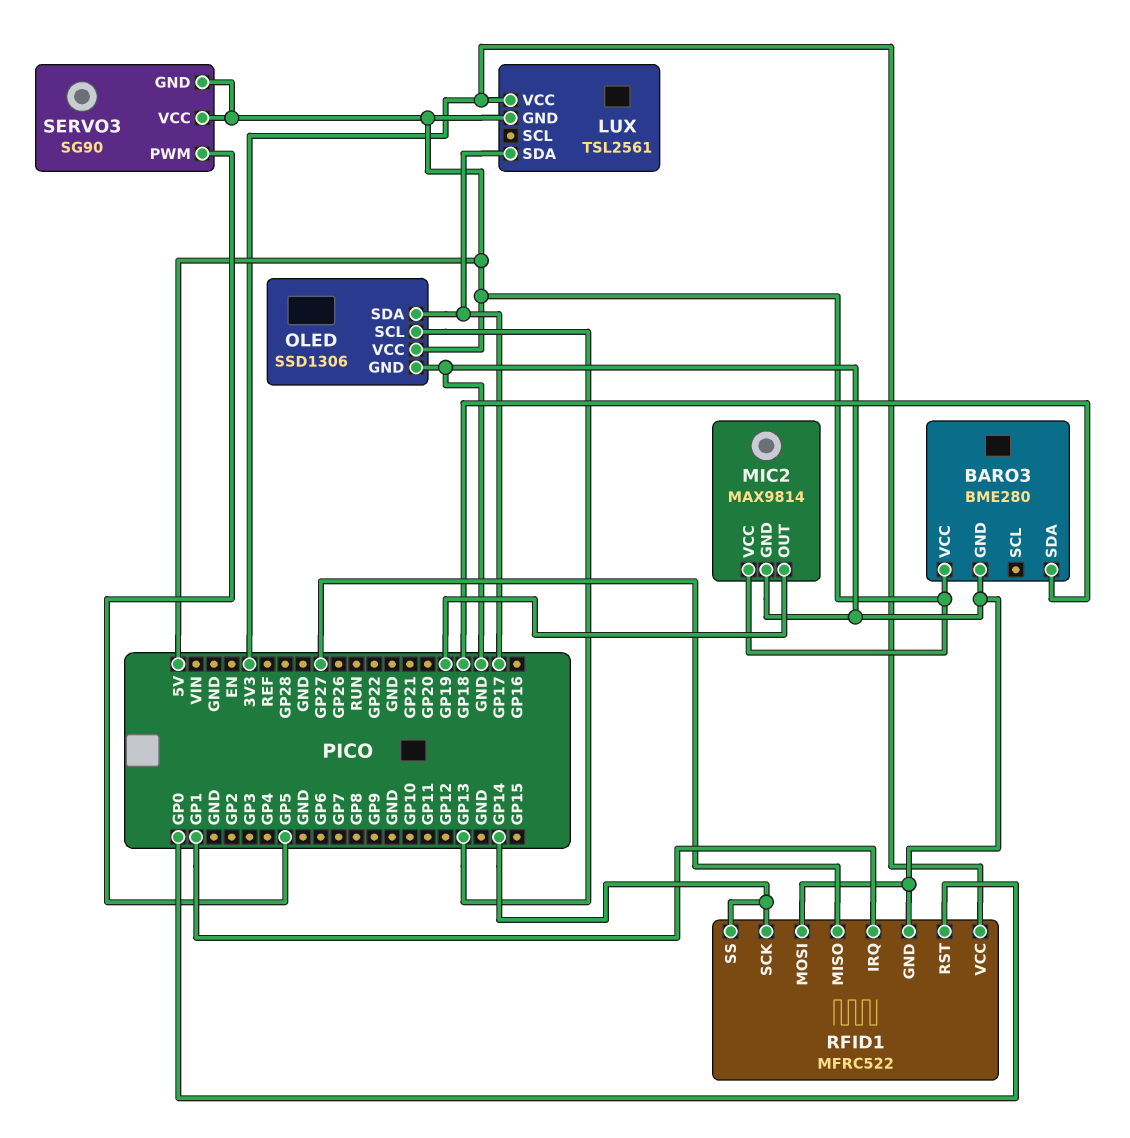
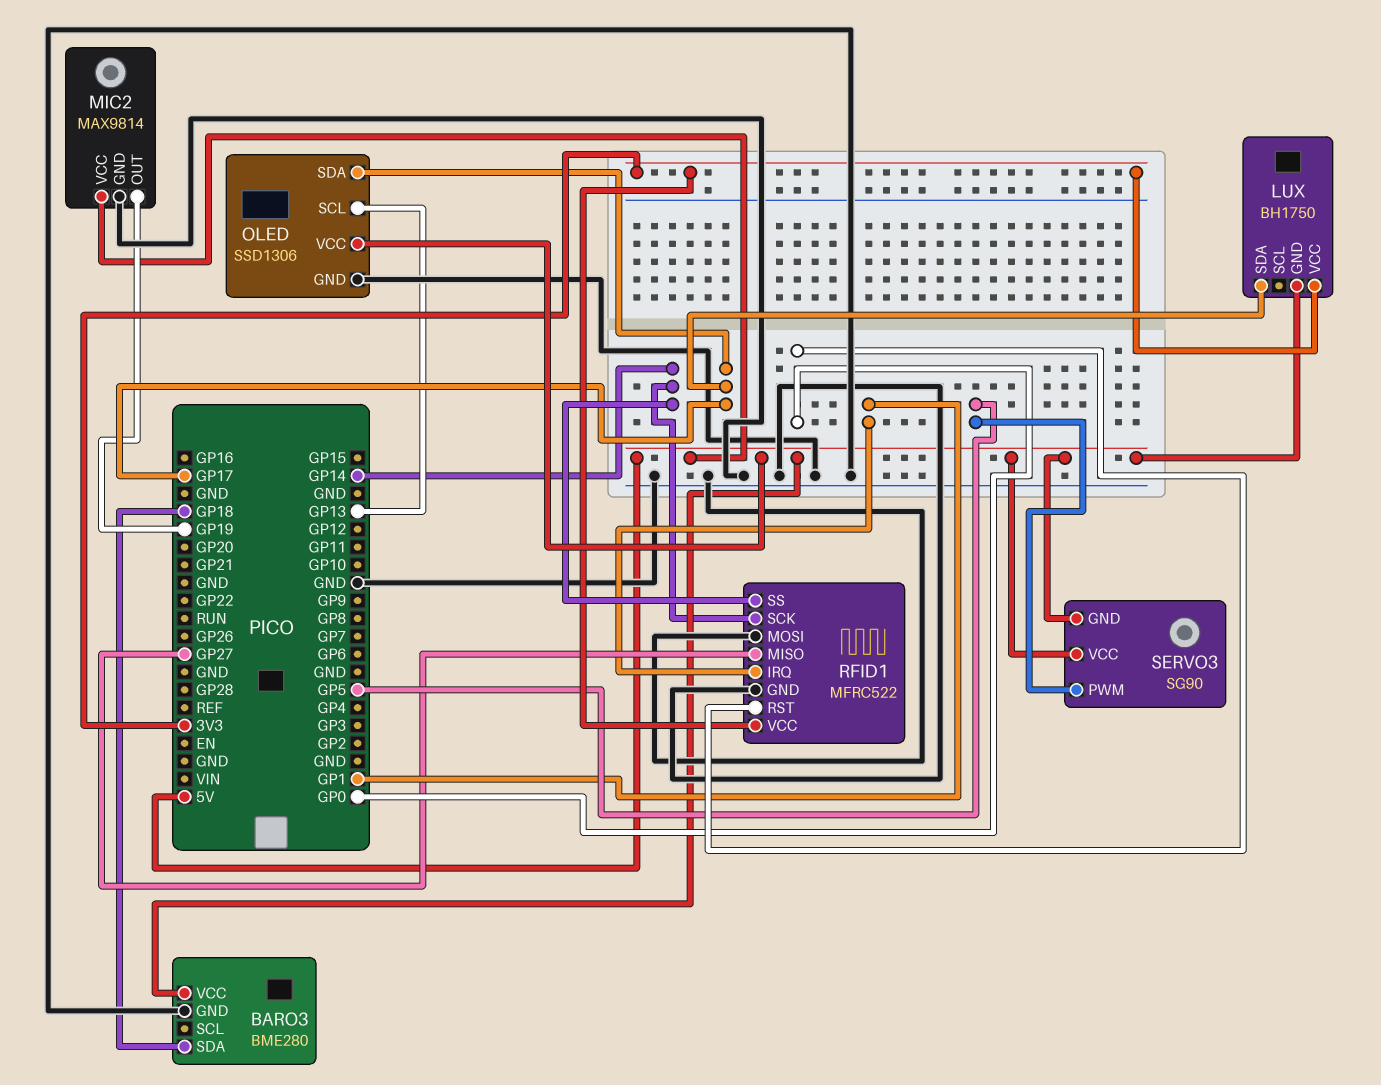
LUX: TSL2561 -> BH1750

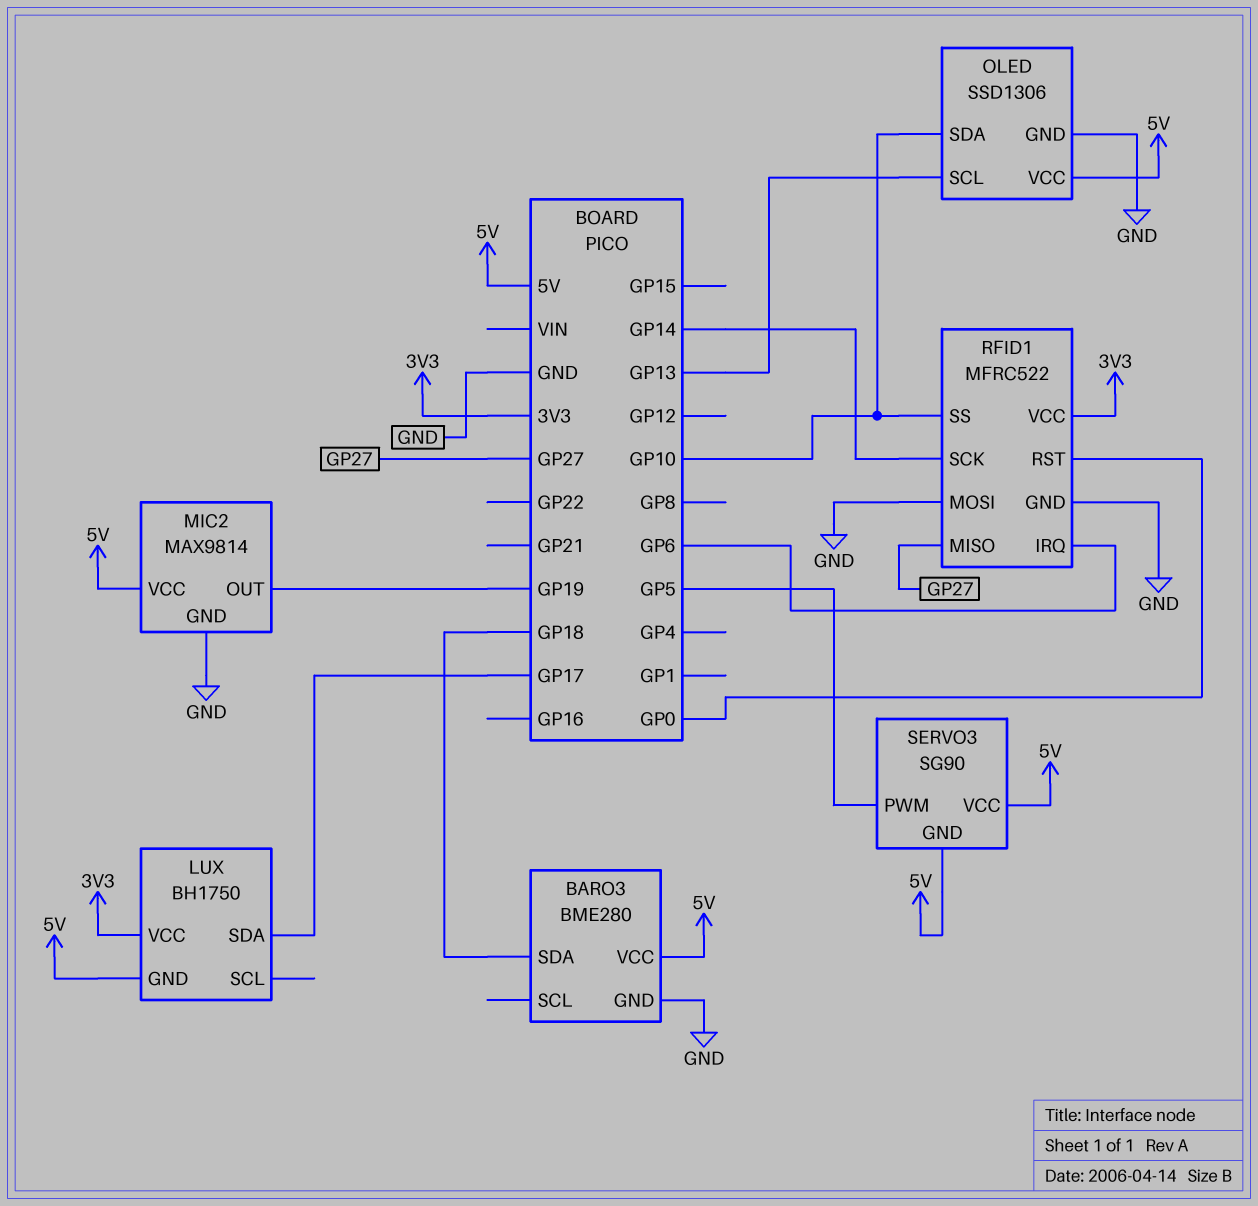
OLED pin SDA: GP17 -> GP10
RFID1 pin IRQ: GP1 -> GP6
RFID1 pin SS: GP14 -> GP10

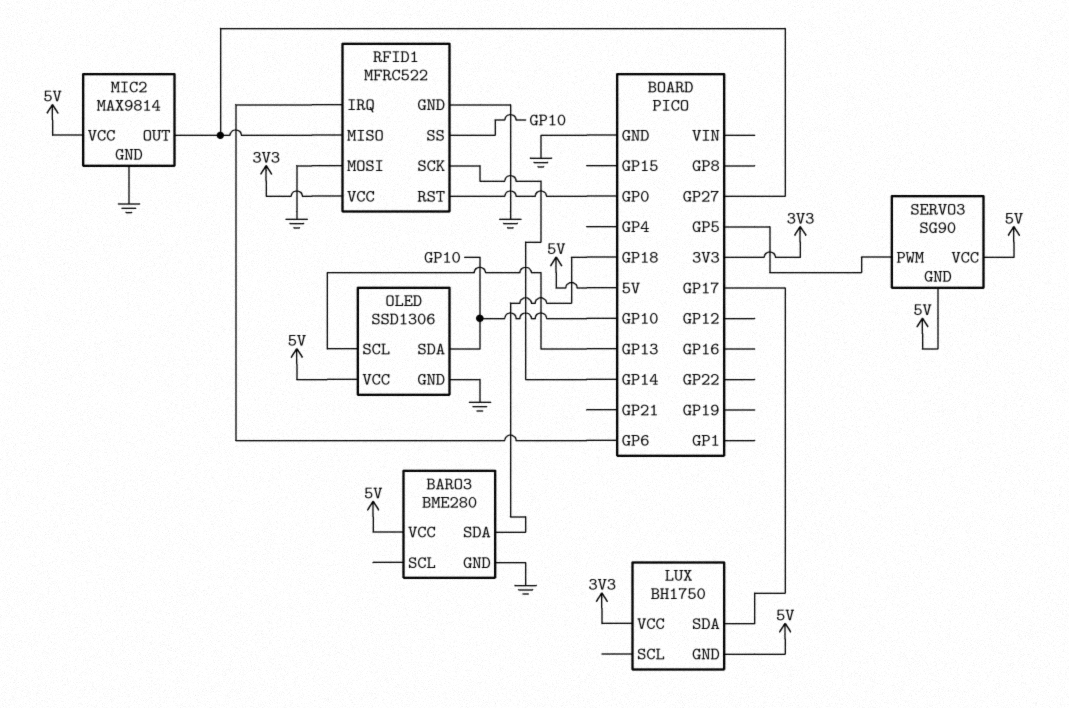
MIC2 pin OUT: GP19 -> GP27

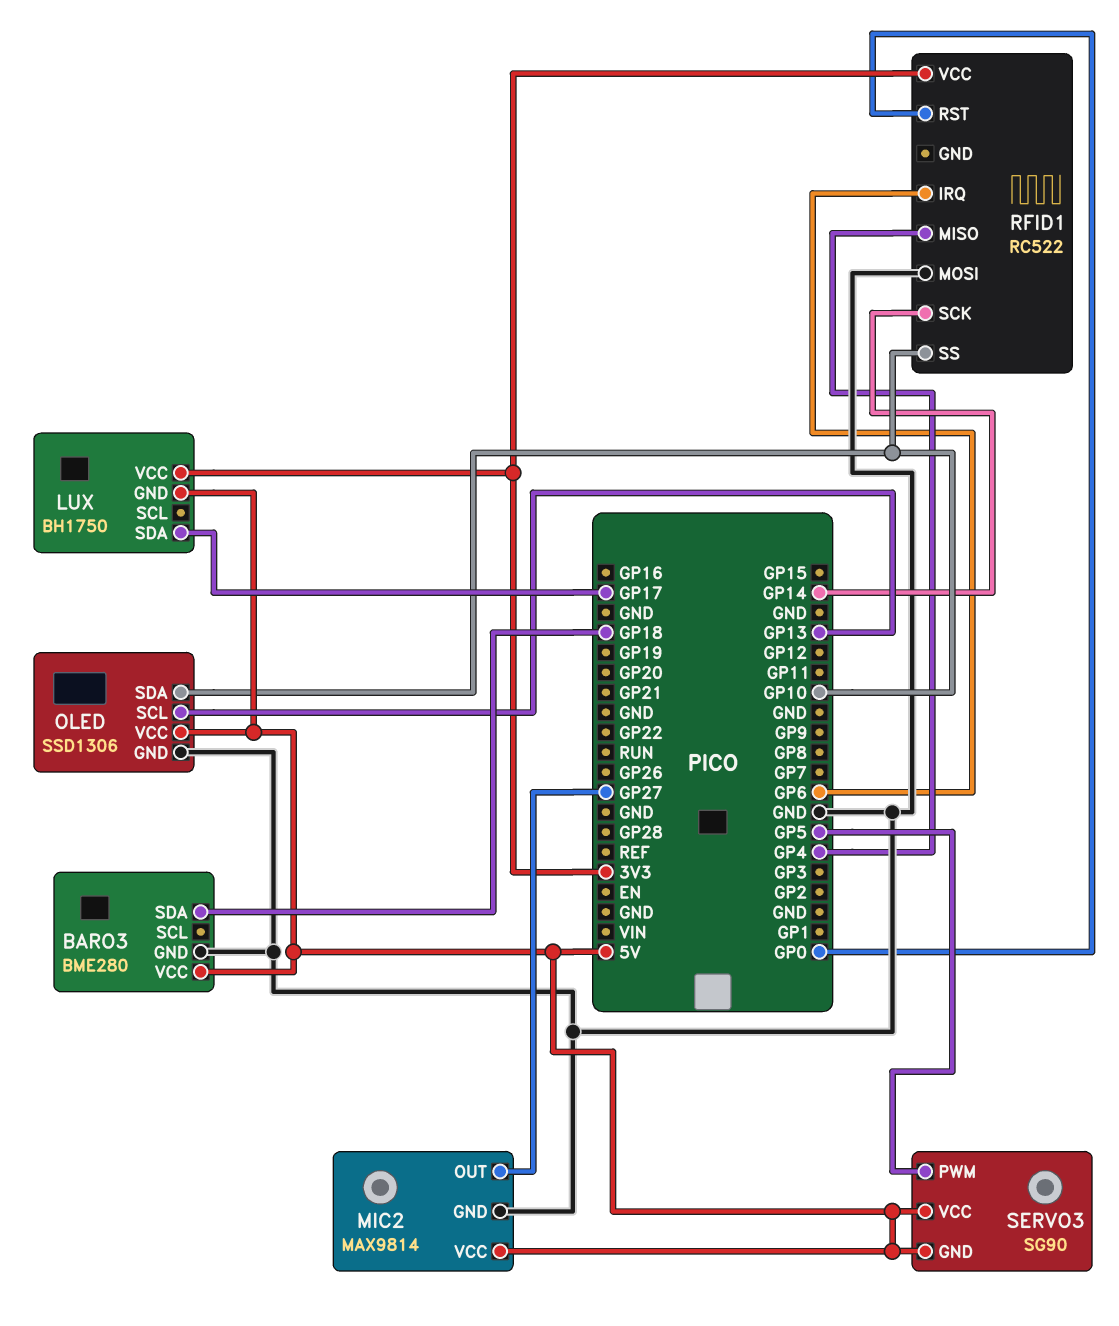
RFID1: MFRC522 -> RC522
RFID1 pin GND: GND -> none
RFID1 pin MISO: GP27 -> GP4

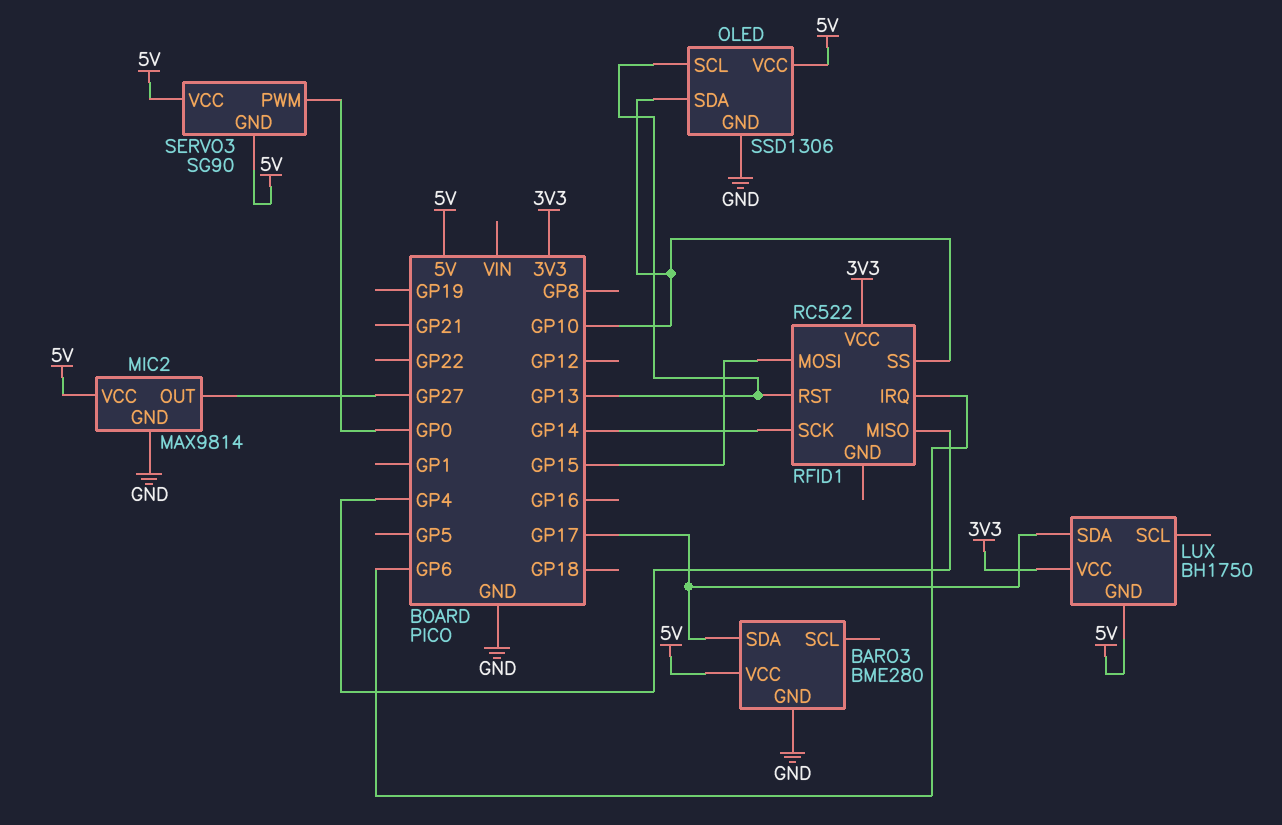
BARO3 pin SDA: GP18 -> GP17
RFID1 pin MOSI: GND -> GP15
RFID1 pin RST: GP0 -> GP13
SERVO3 pin PWM: GP5 -> GP0

